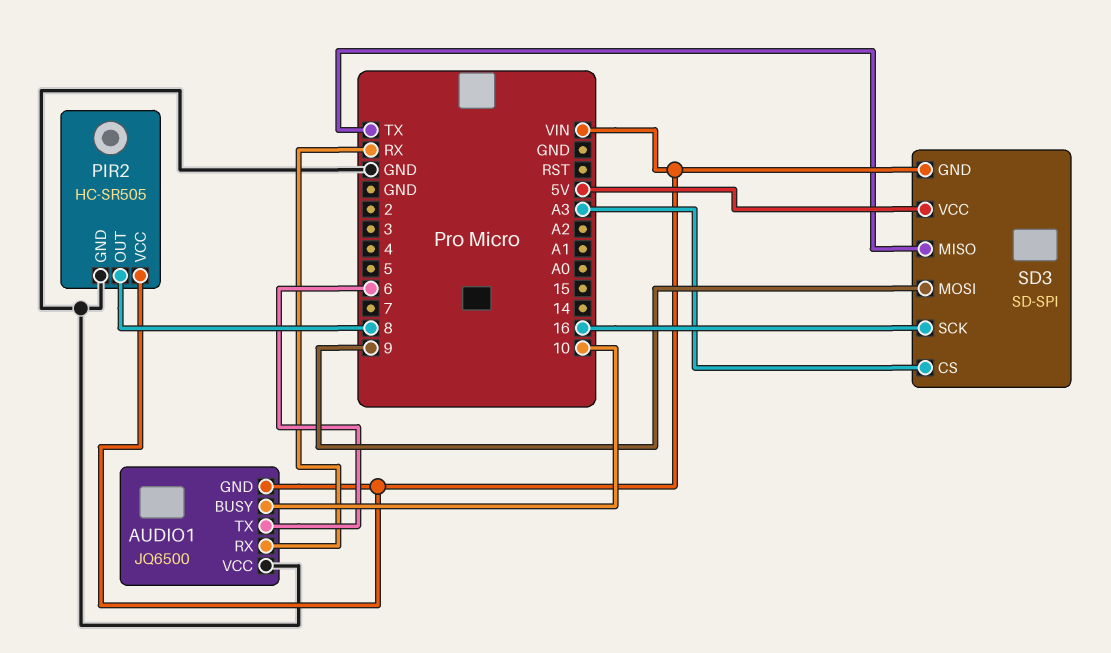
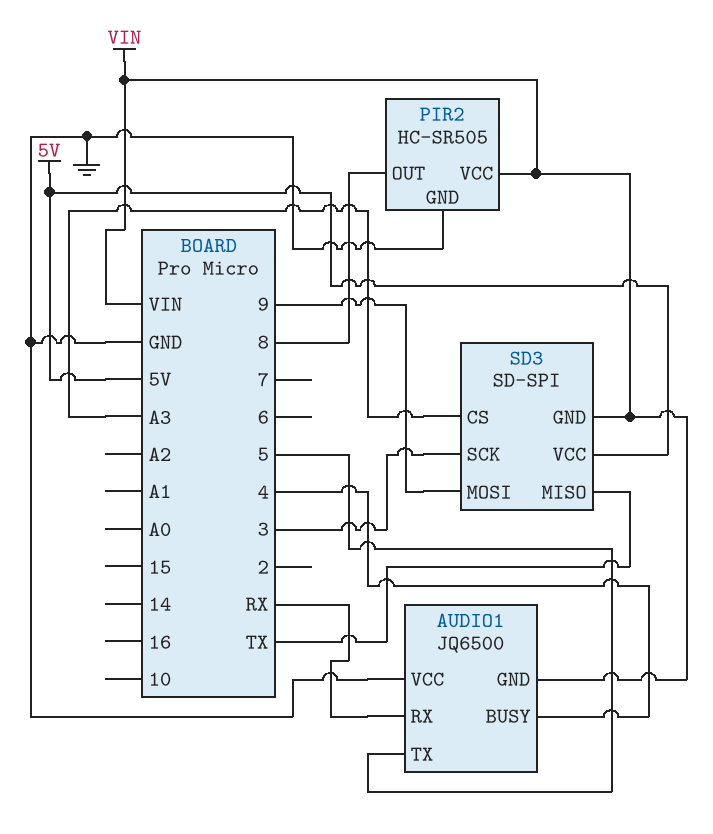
AUDIO1 pin BUSY: 10 -> 4
AUDIO1 pin TX: 6 -> 5
SD3 pin SCK: 16 -> 3

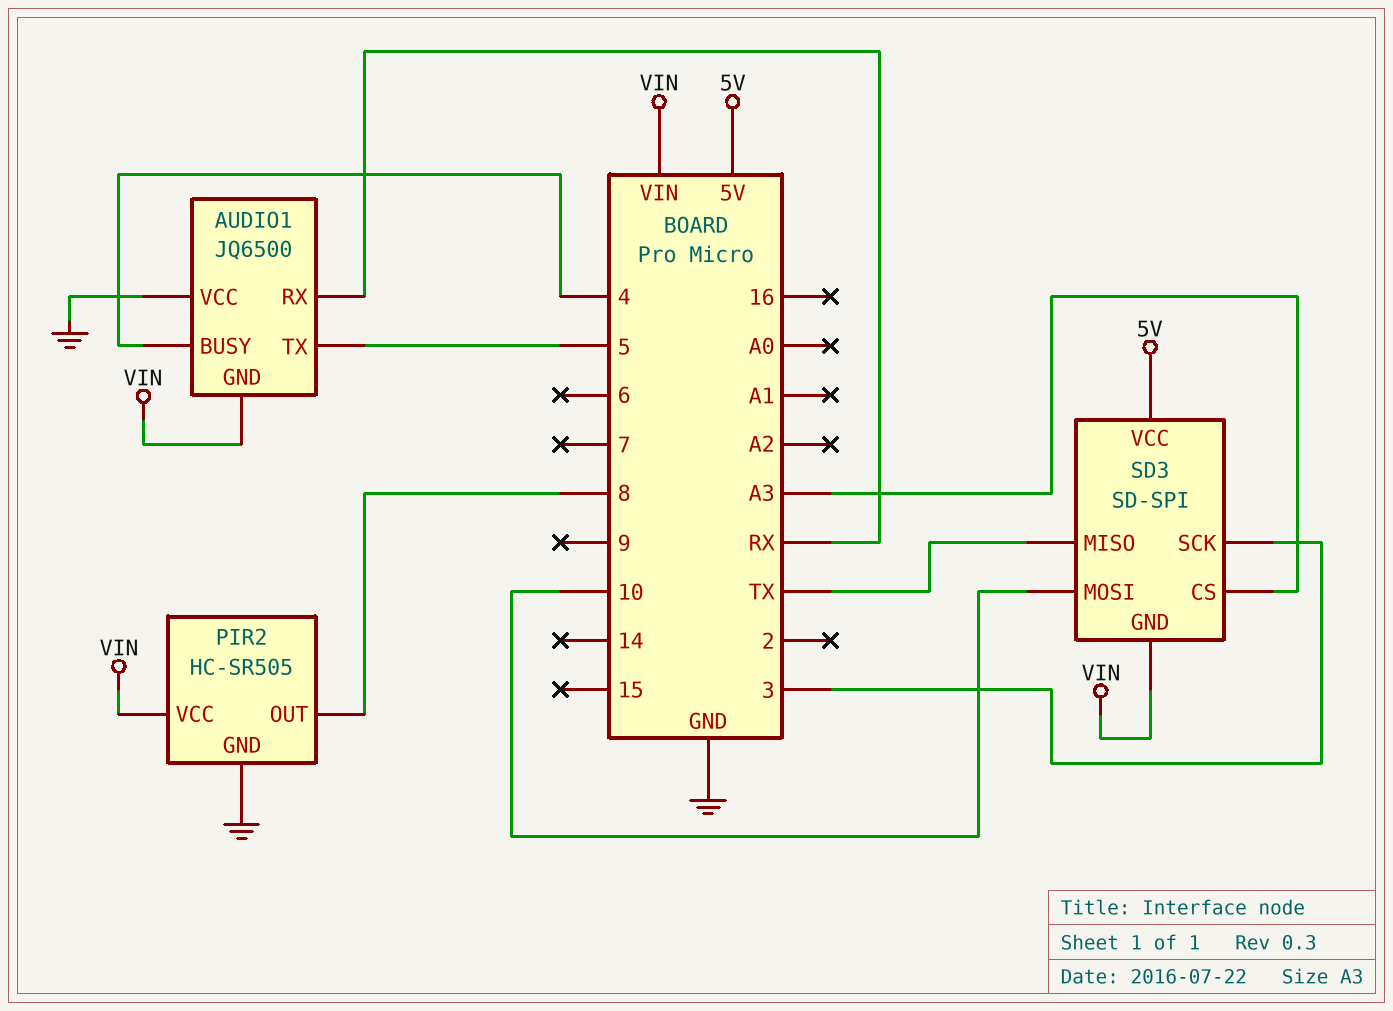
SD3 pin MOSI: 9 -> 10

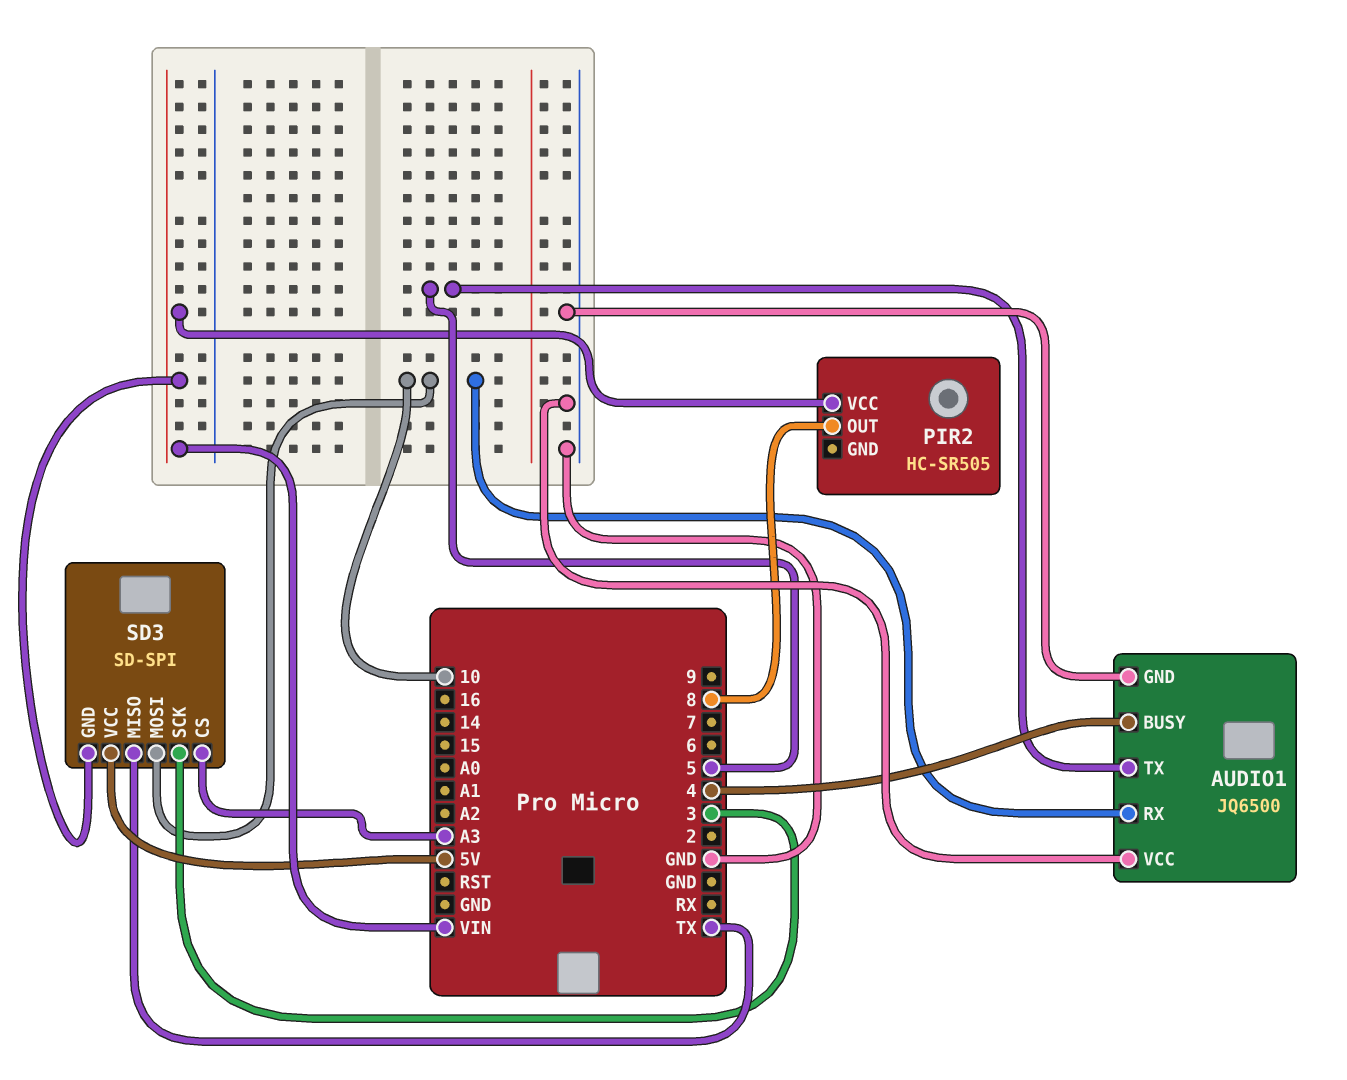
AUDIO1 pin GND: VIN -> GND
AUDIO1 pin RX: RX -> 10
PIR2 pin GND: GND -> none

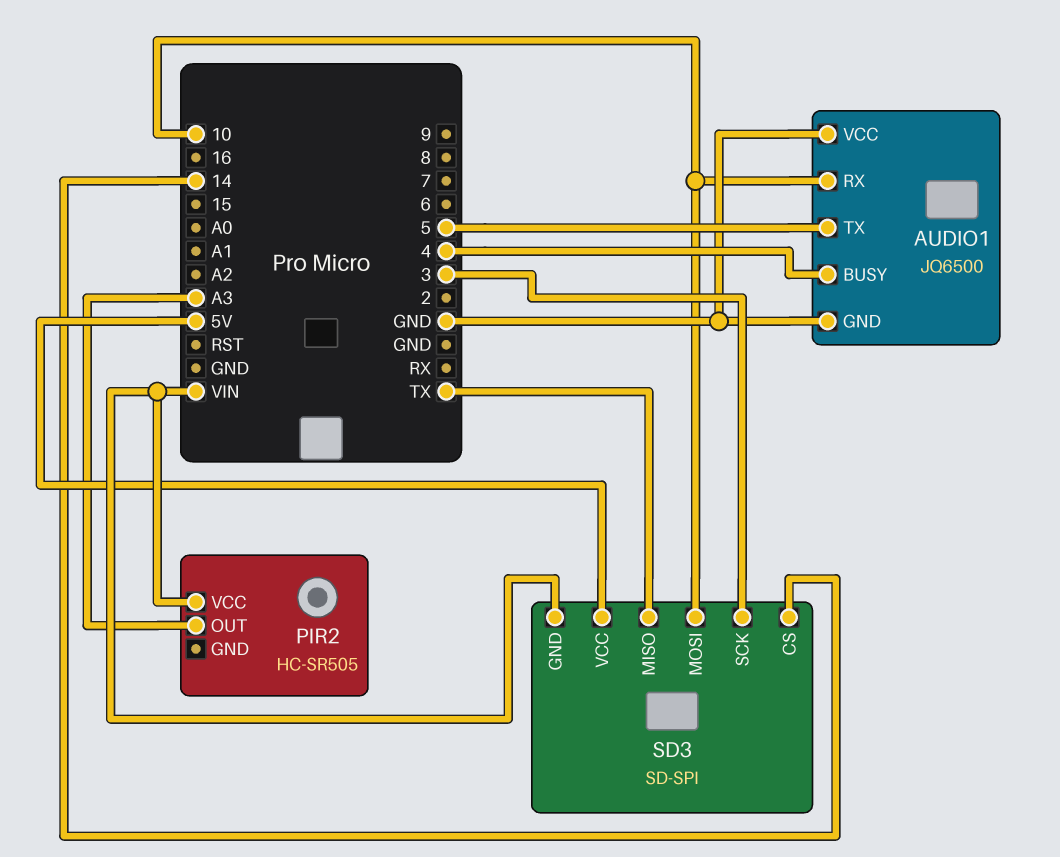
PIR2 pin OUT: 8 -> A3
SD3 pin CS: A3 -> 14

